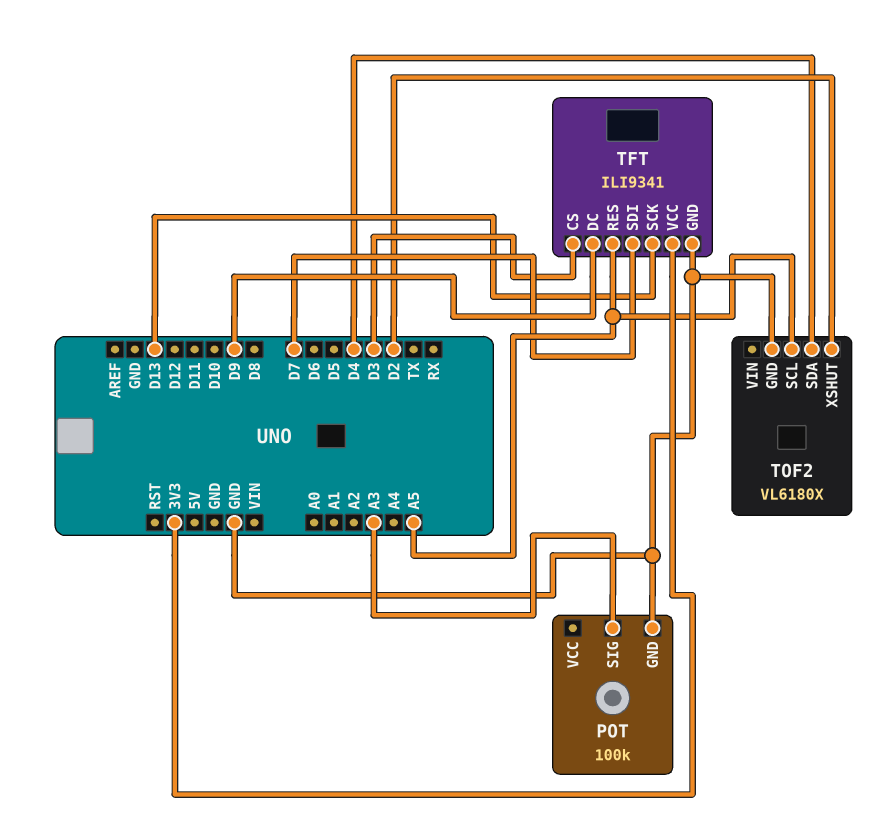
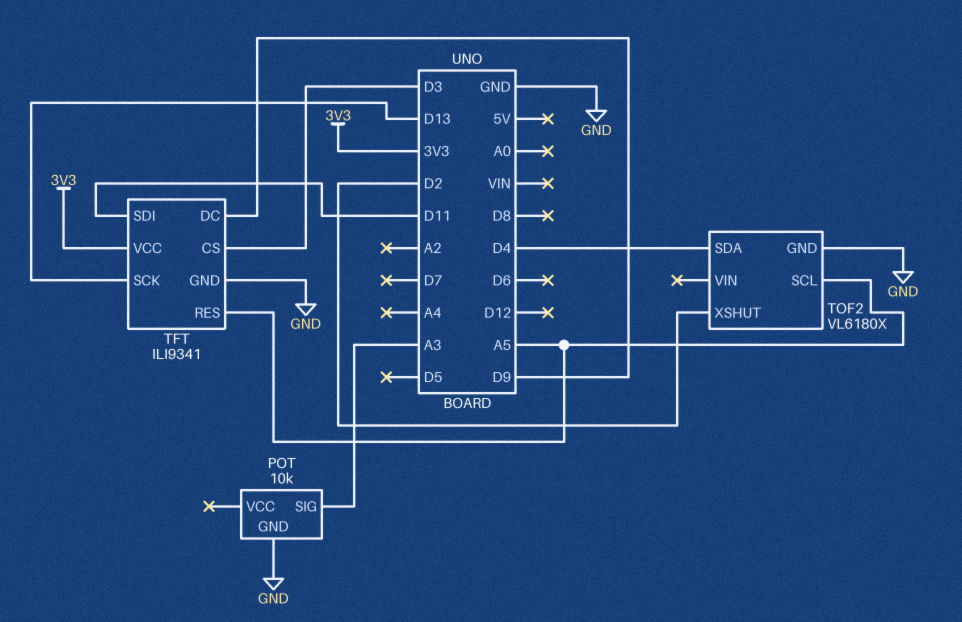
POT: 100k -> 10k
TFT pin SDI: D7 -> D11

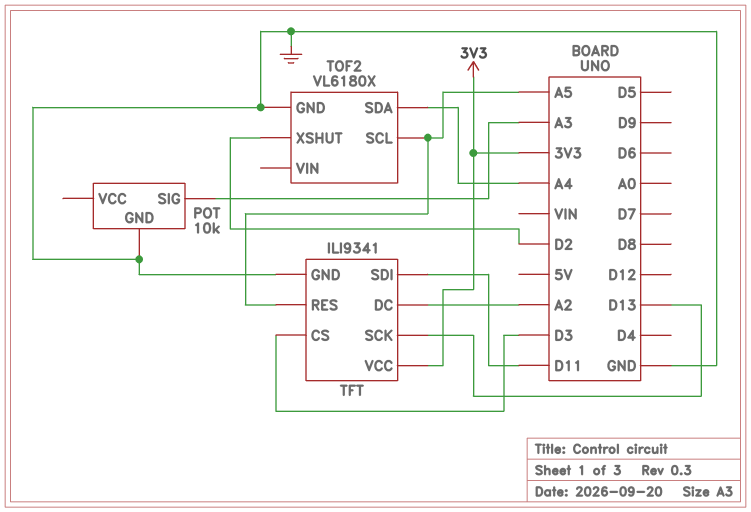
TFT pin DC: D9 -> A2
TOF2 pin SDA: D4 -> A4

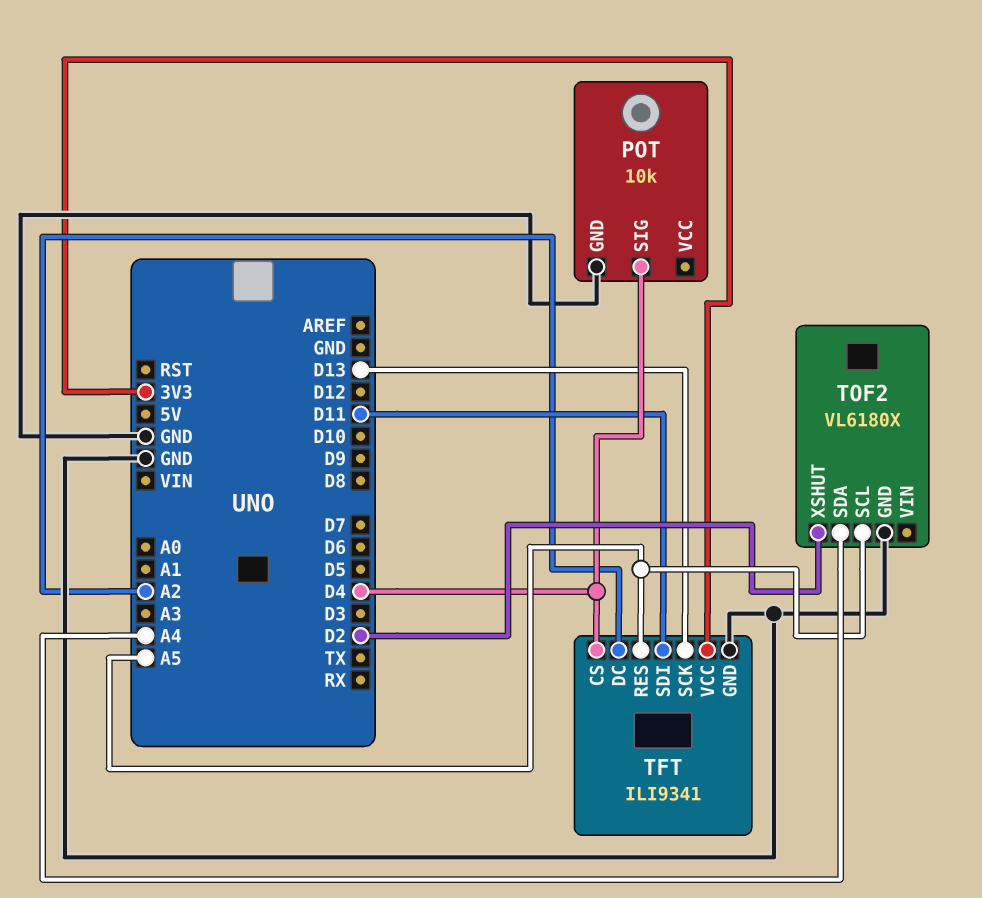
POT pin SIG: A3 -> D4
TFT pin CS: D3 -> D4

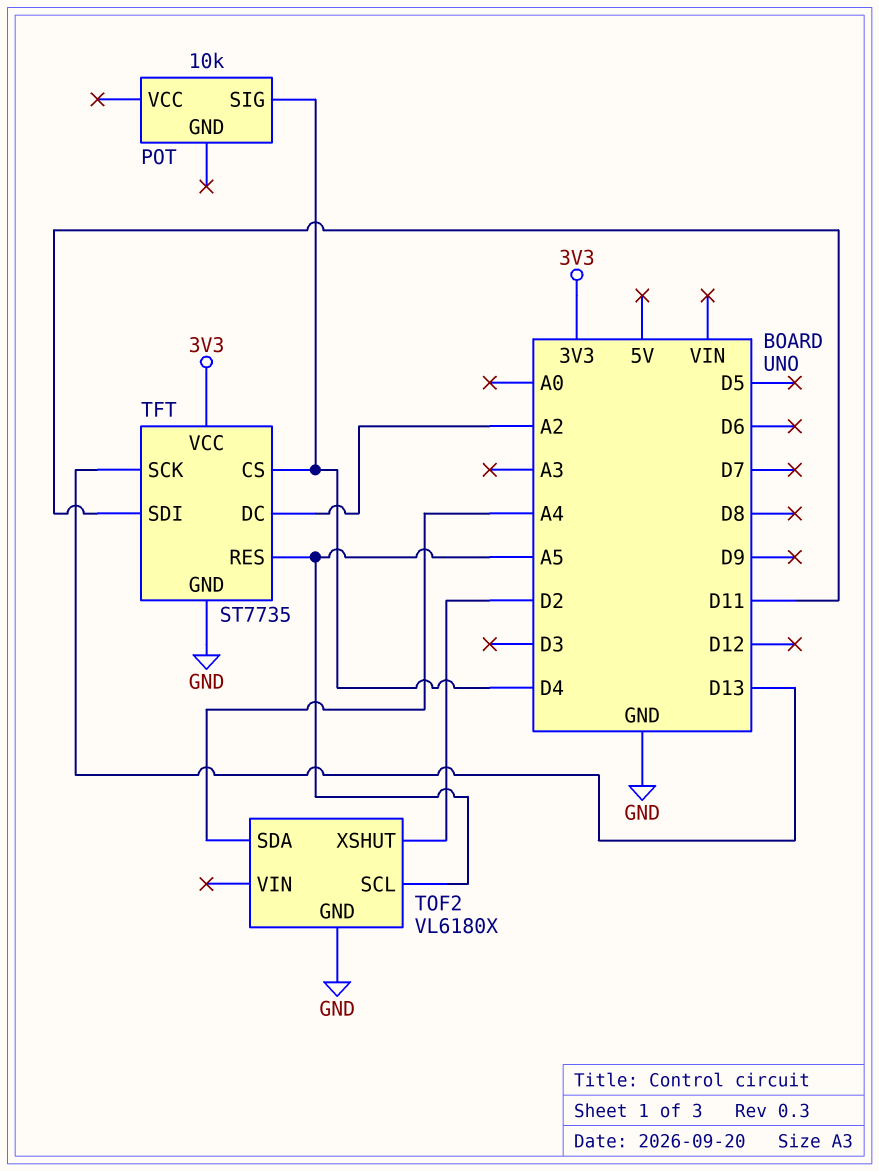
POT pin GND: GND -> none
TFT: ILI9341 -> ST7735

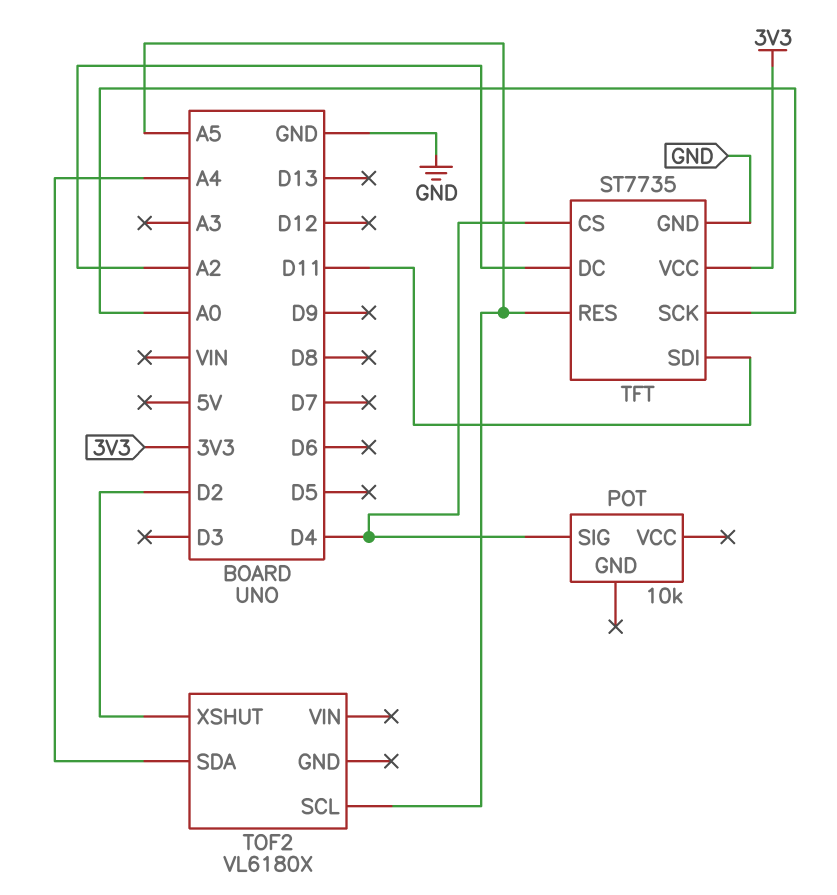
TFT pin SCK: D13 -> A0
TOF2 pin GND: GND -> none

